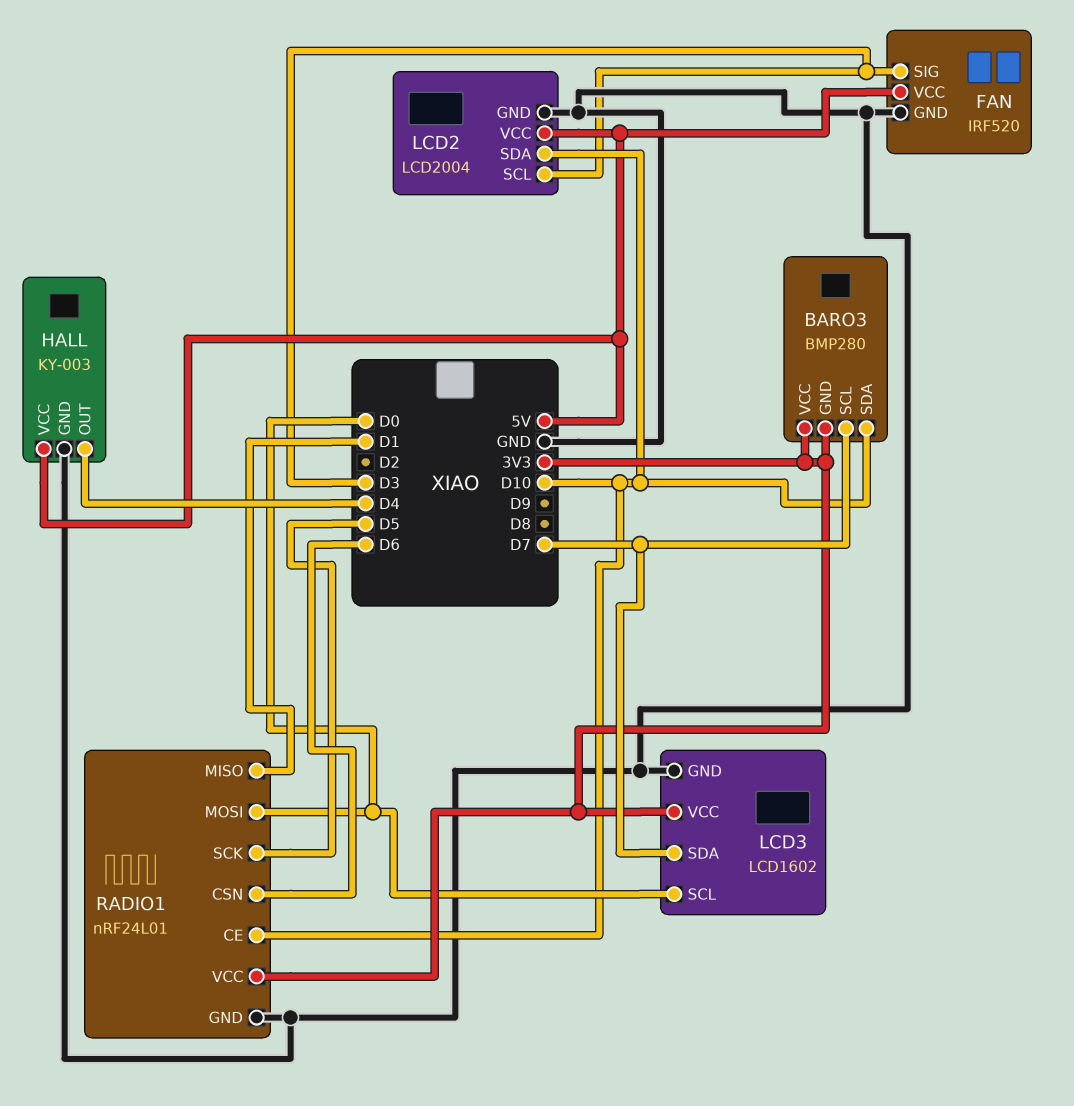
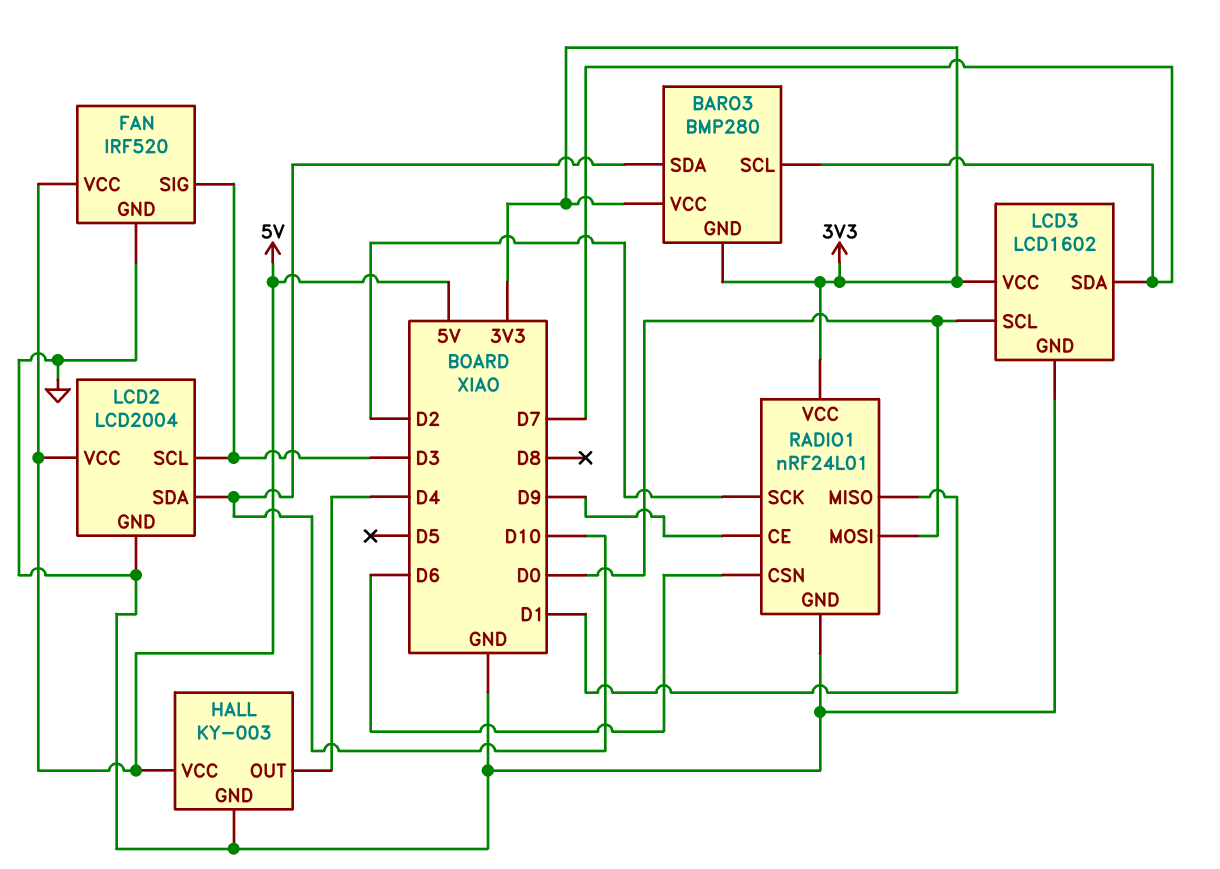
RADIO1 pin CE: D10 -> D9
RADIO1 pin SCK: D5 -> D2

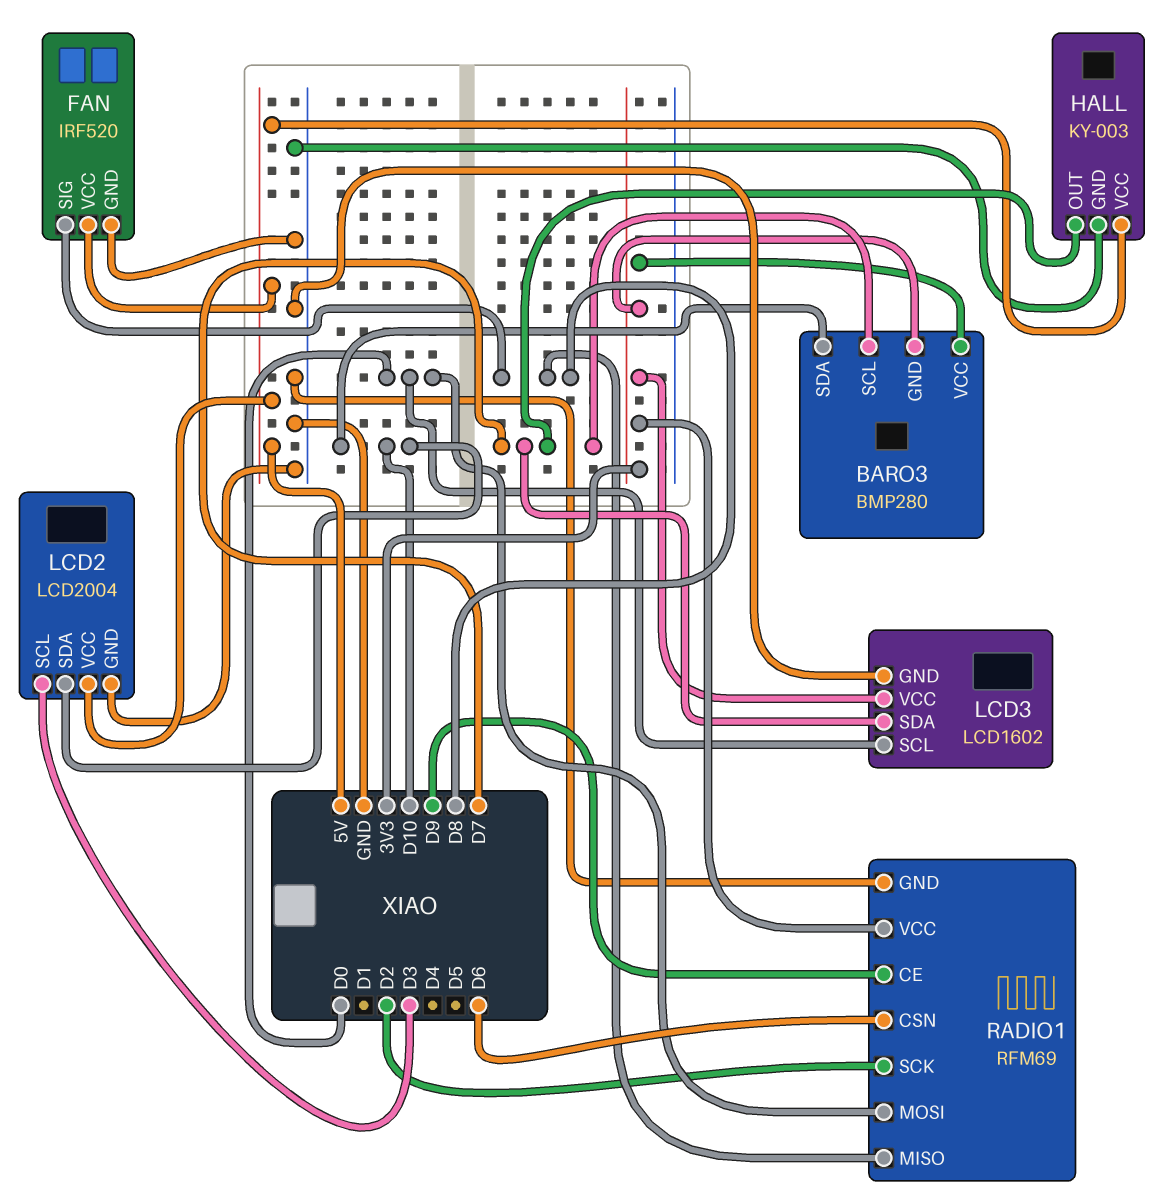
FAN pin SIG: D3 -> D8
HALL pin OUT: D4 -> D7
RADIO1: nRF24L01 -> RFM69
RADIO1 pin MISO: D1 -> D8

